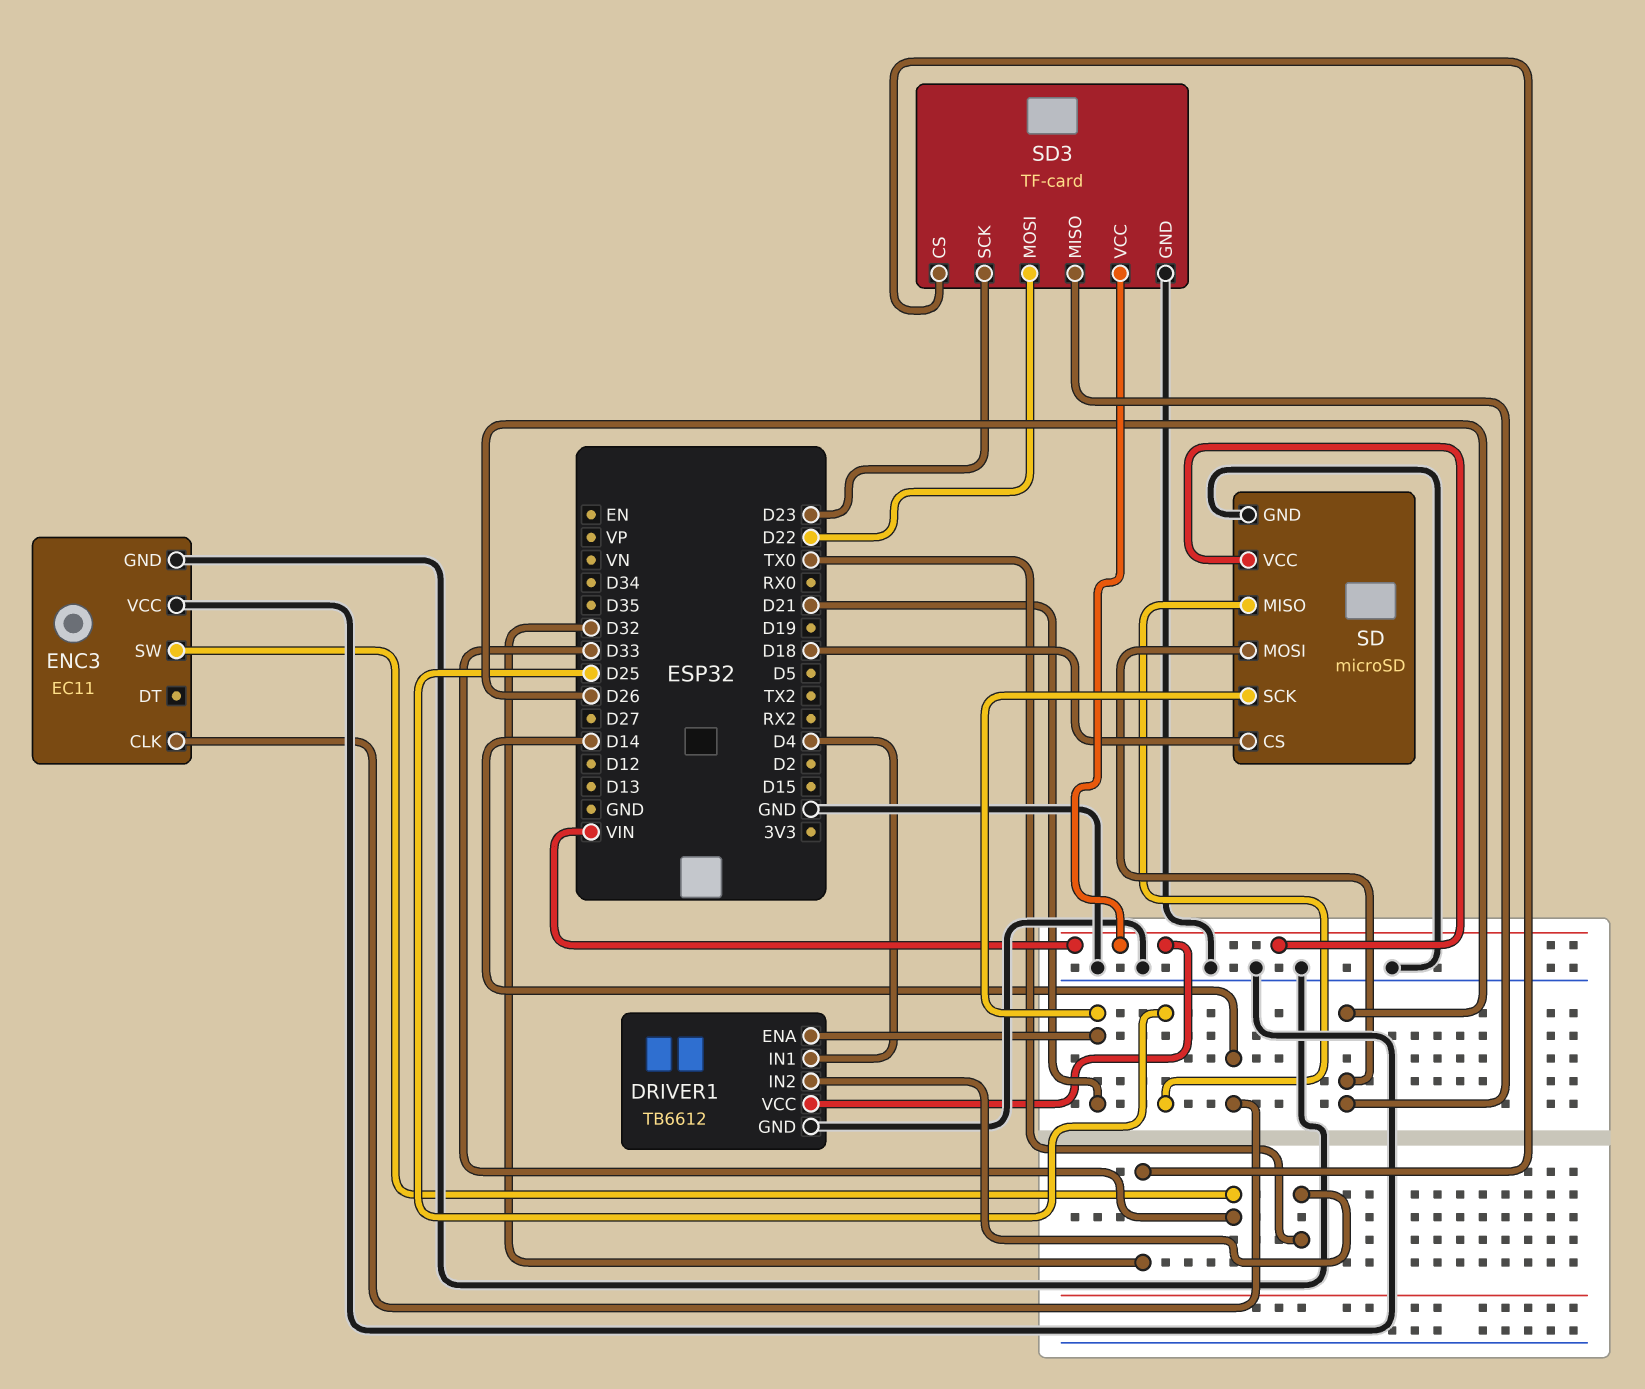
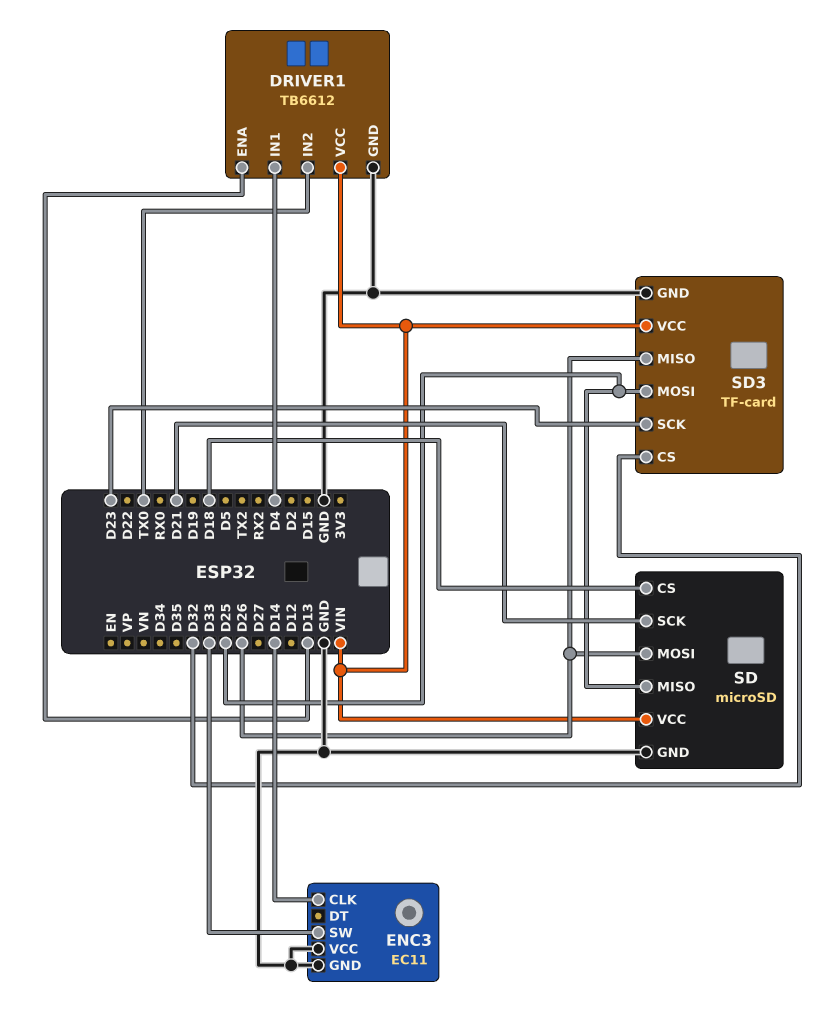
DRIVER1 pin ENA: D21 -> D13
SD3 pin MOSI: D22 -> D25

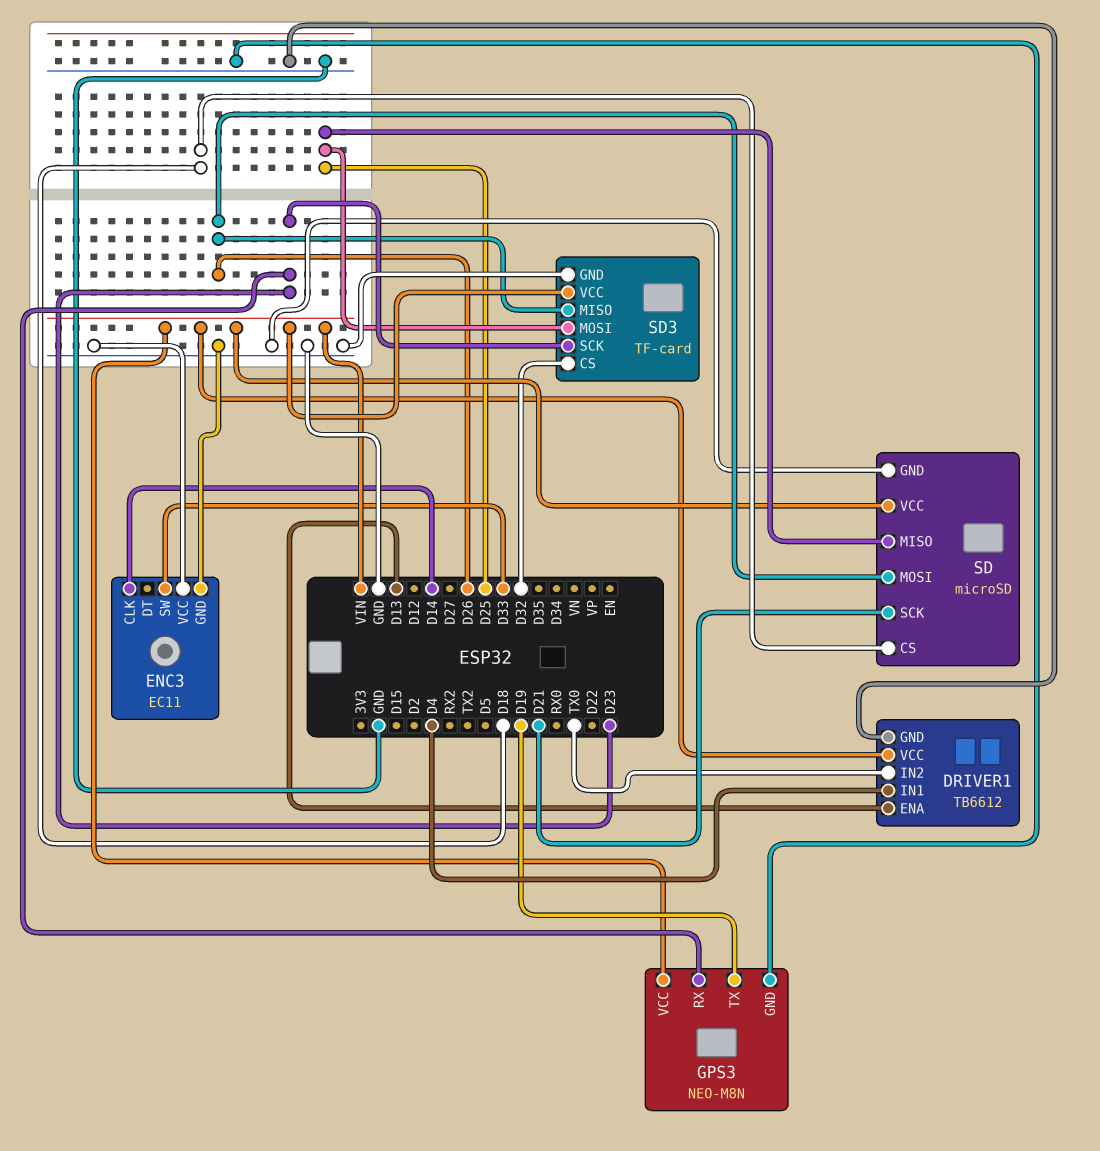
GPS3: none -> NEO-M8N
GPS3 pin GND: none -> GND
GPS3 pin RX: none -> D23
GPS3 pin TX: none -> D19
GPS3 pin VCC: none -> VIN

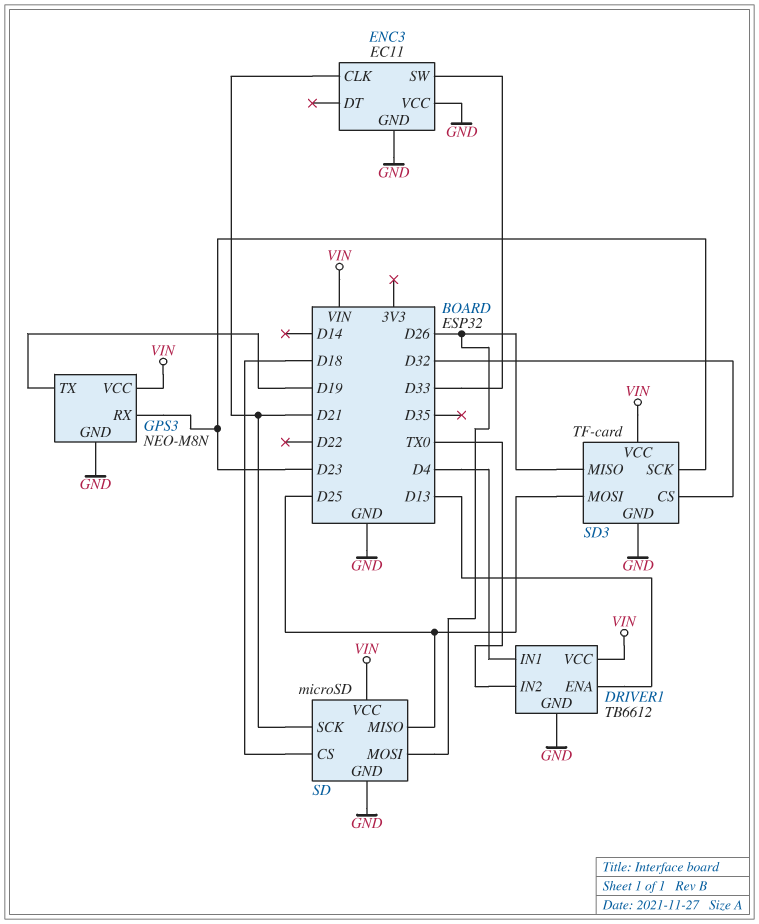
ENC3 pin CLK: D14 -> D21

